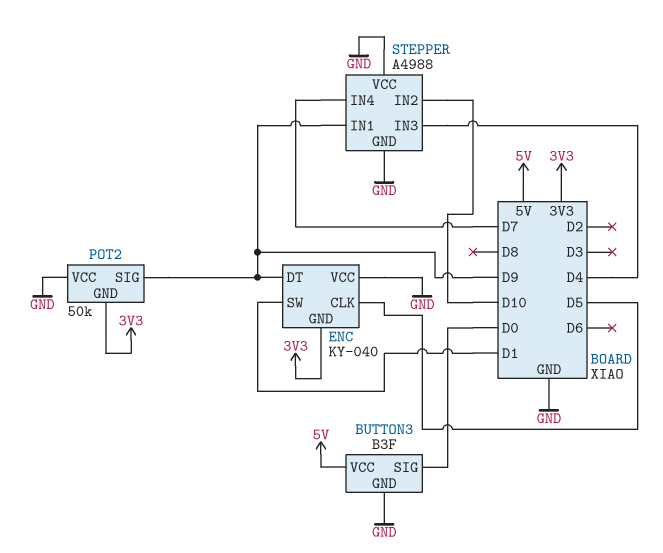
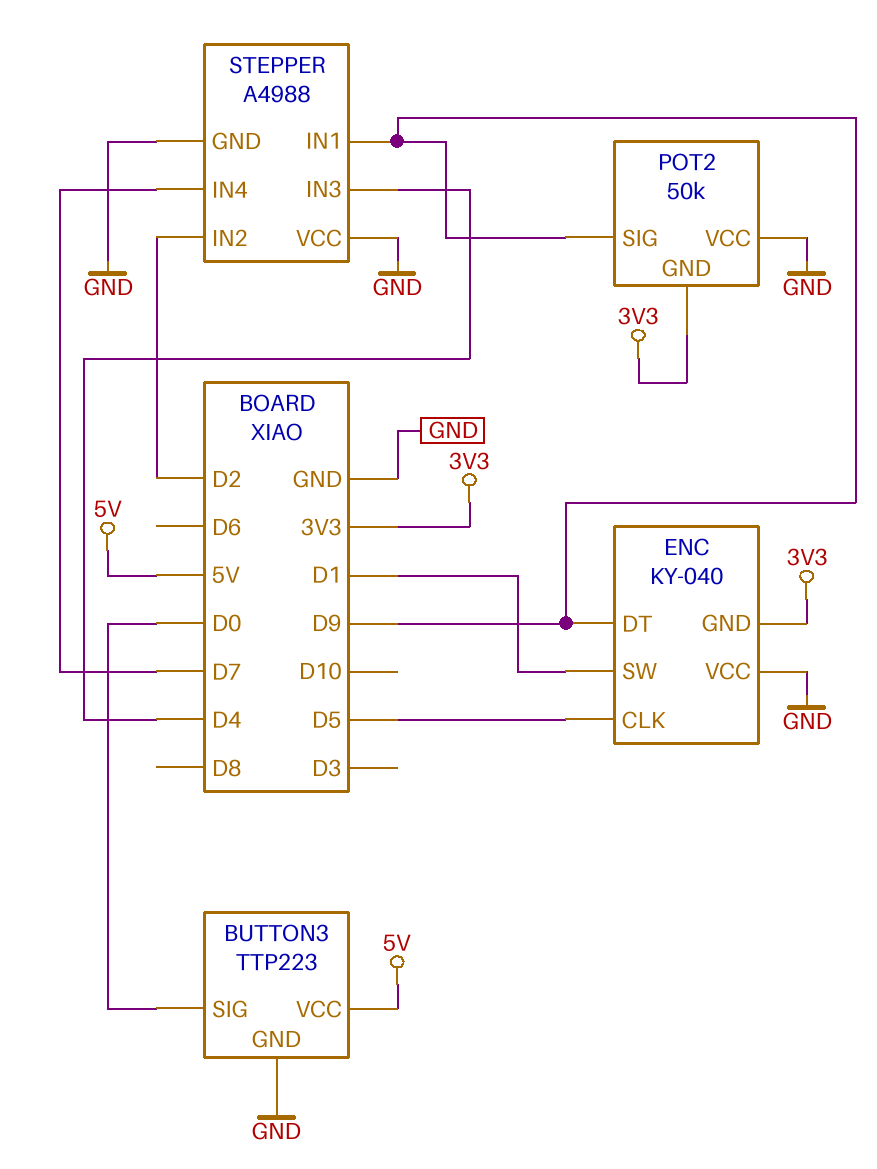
BUTTON3: B3F -> TTP223
STEPPER pin IN2: D10 -> D2

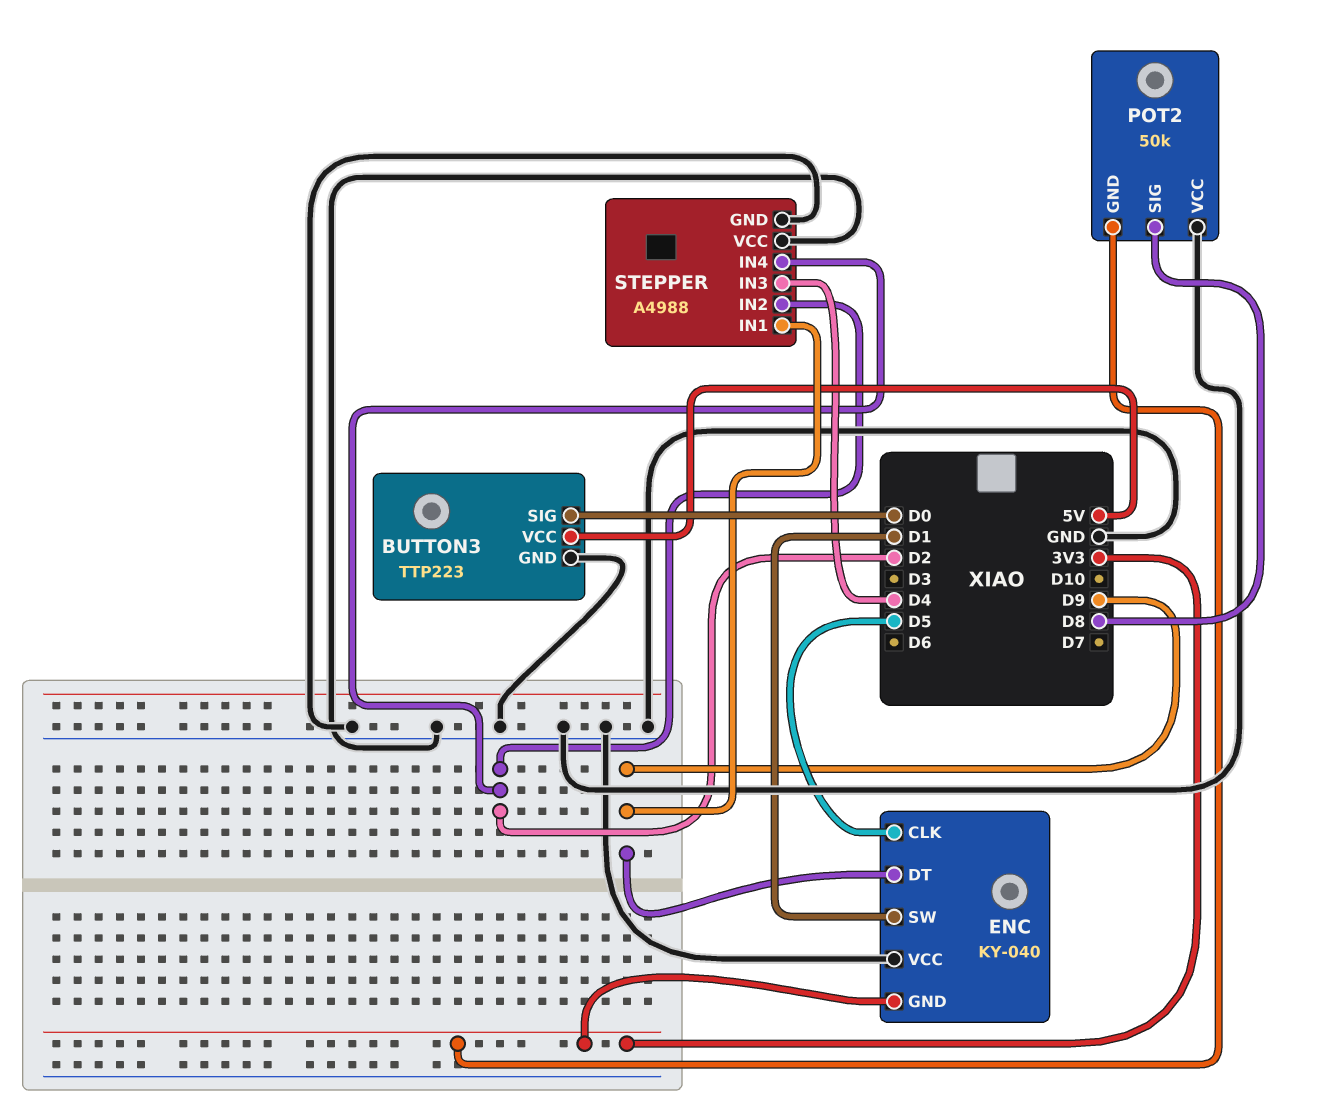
POT2 pin SIG: D9 -> D8
STEPPER pin IN4: D7 -> D2

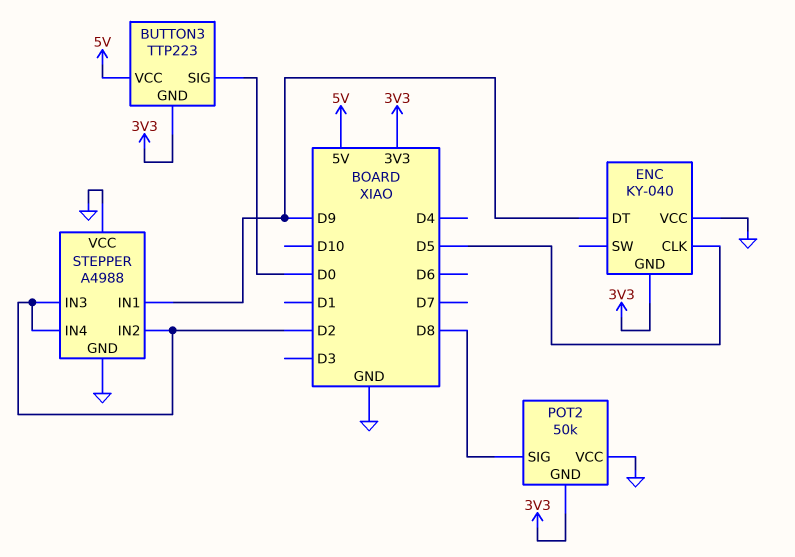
BUTTON3 pin GND: GND -> 3V3
ENC pin SW: D1 -> none
STEPPER pin IN3: D4 -> D2

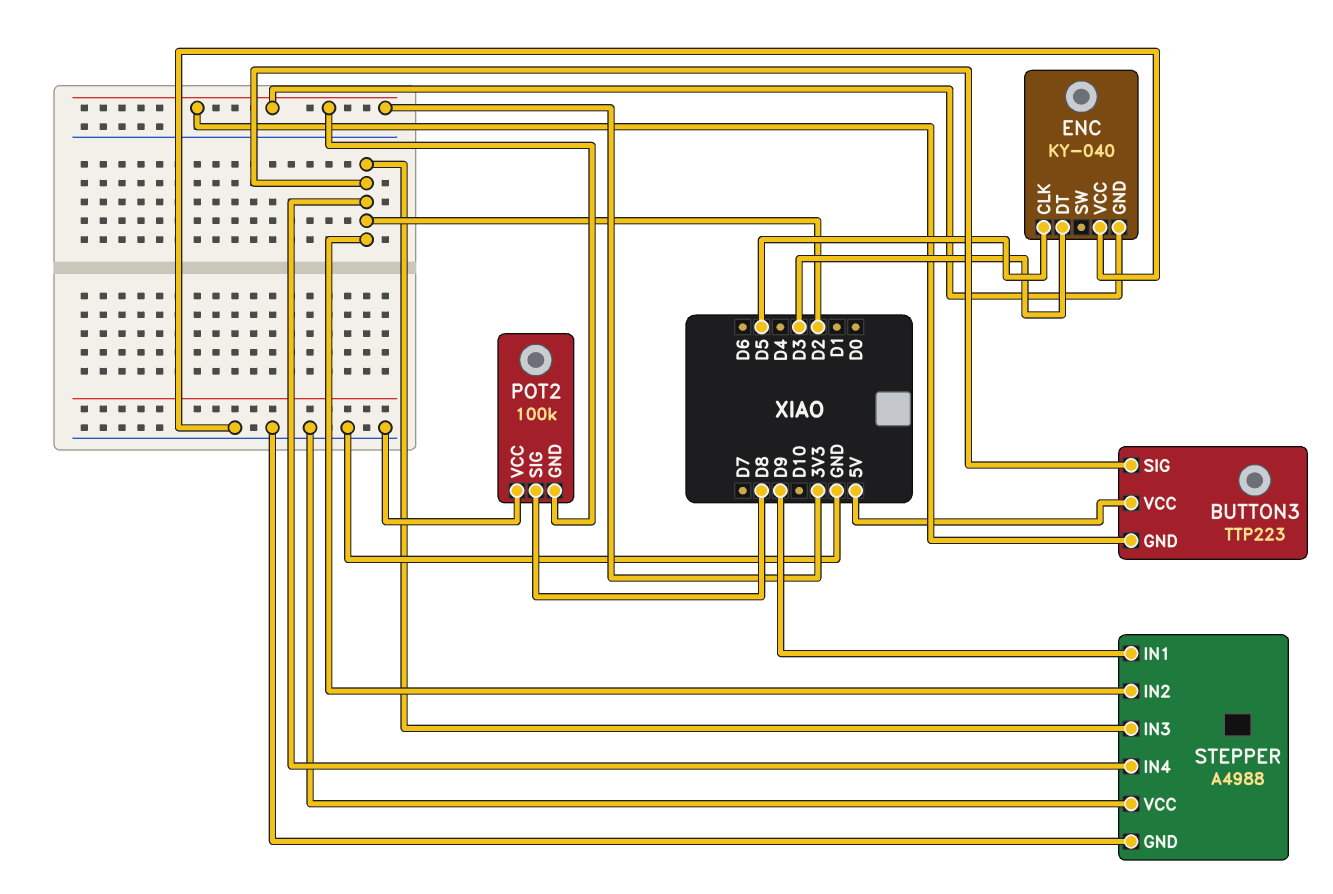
BUTTON3 pin SIG: D0 -> D2
ENC pin DT: D9 -> D3
POT2: 50k -> 100k

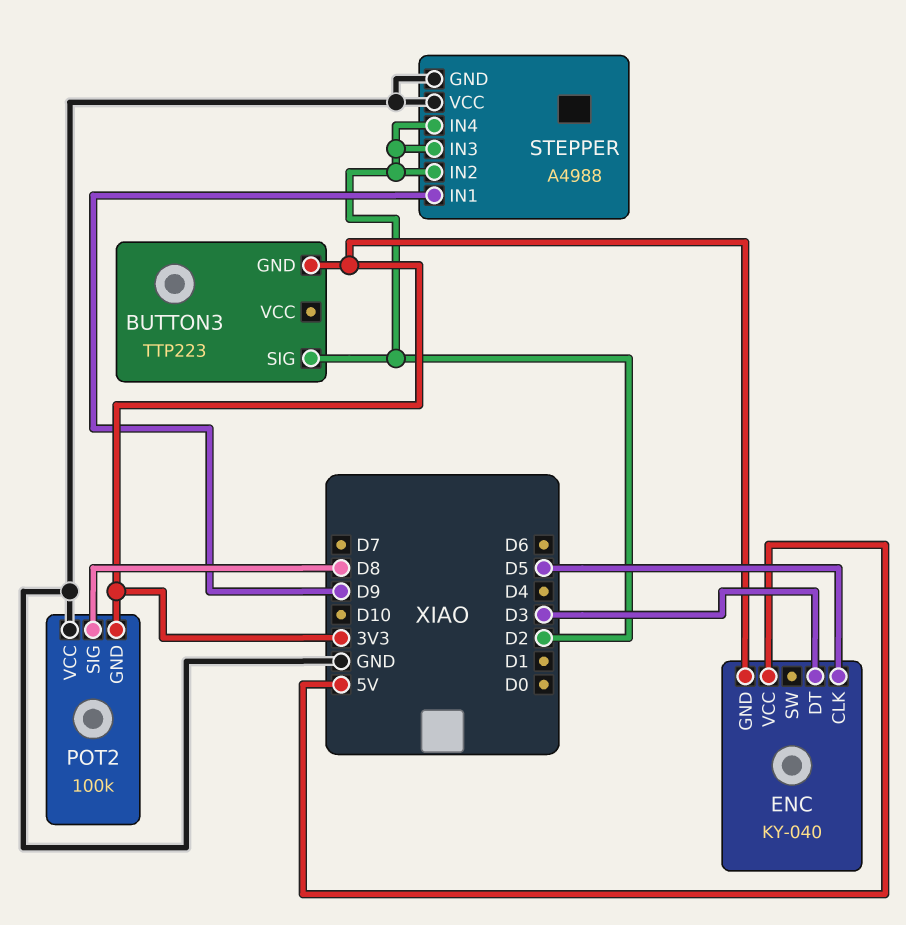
BUTTON3 pin VCC: 5V -> none
ENC pin VCC: GND -> 5V

